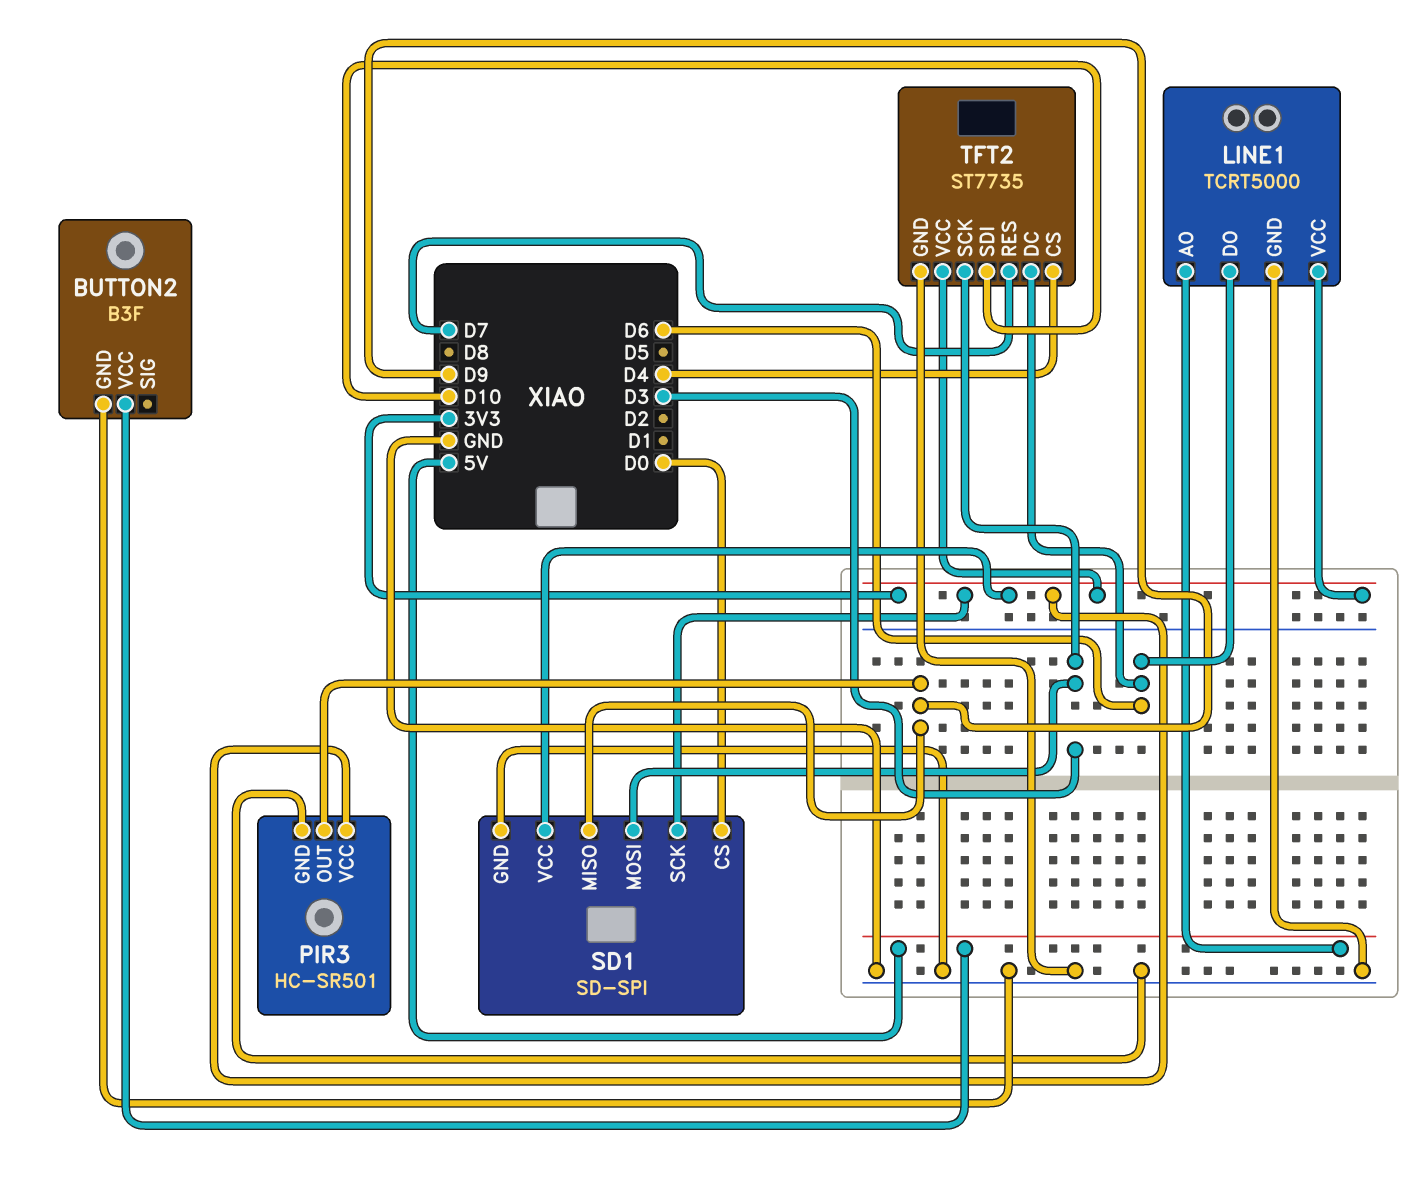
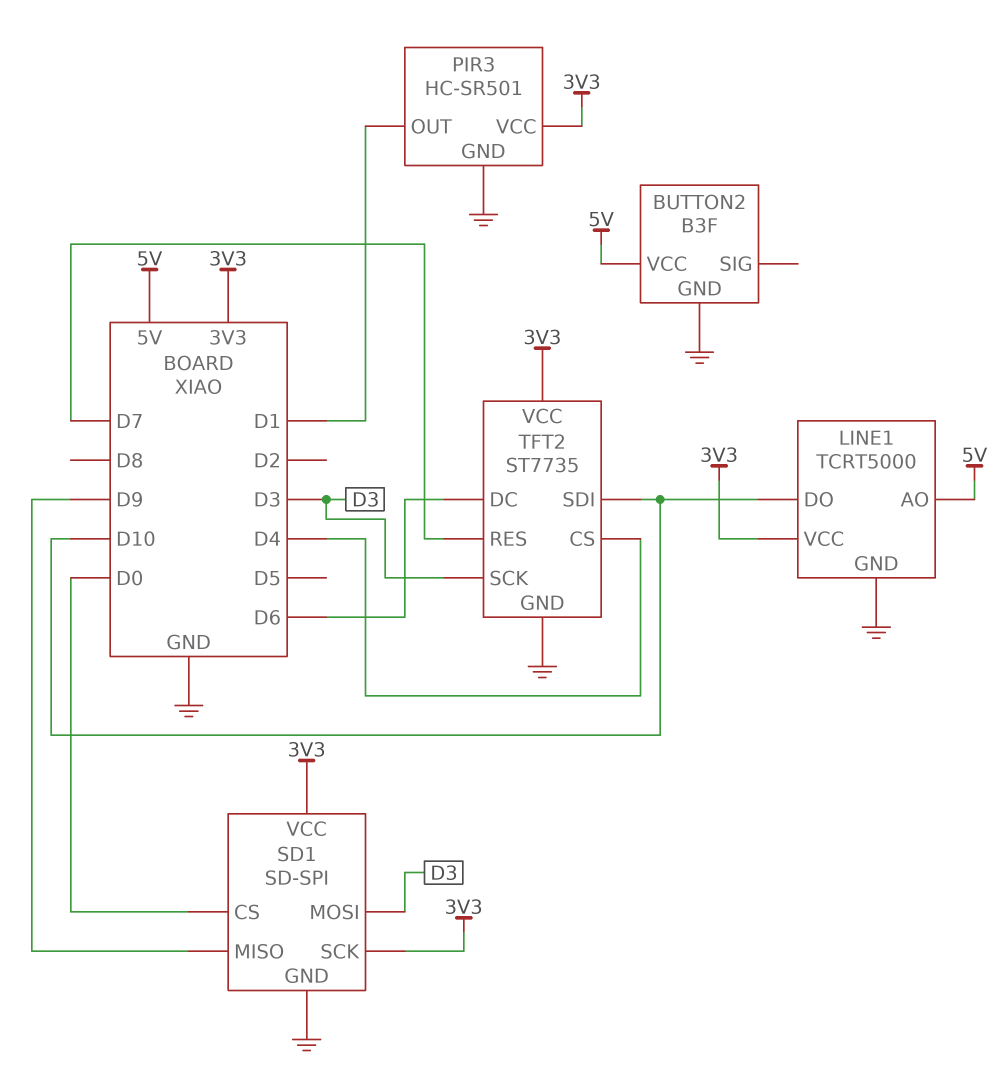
LINE1 pin DO: D6 -> D10
PIR3 pin OUT: D9 -> D1

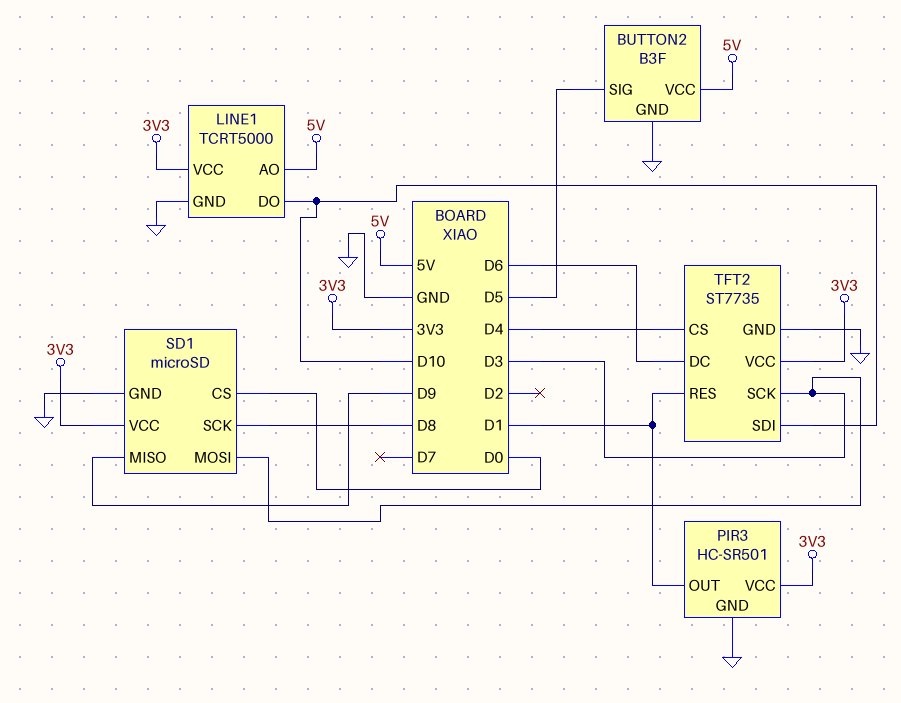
BUTTON2 pin SIG: none -> D5
SD1: SD-SPI -> microSD
SD1 pin SCK: 3V3 -> D8
TFT2 pin RES: D7 -> D1

